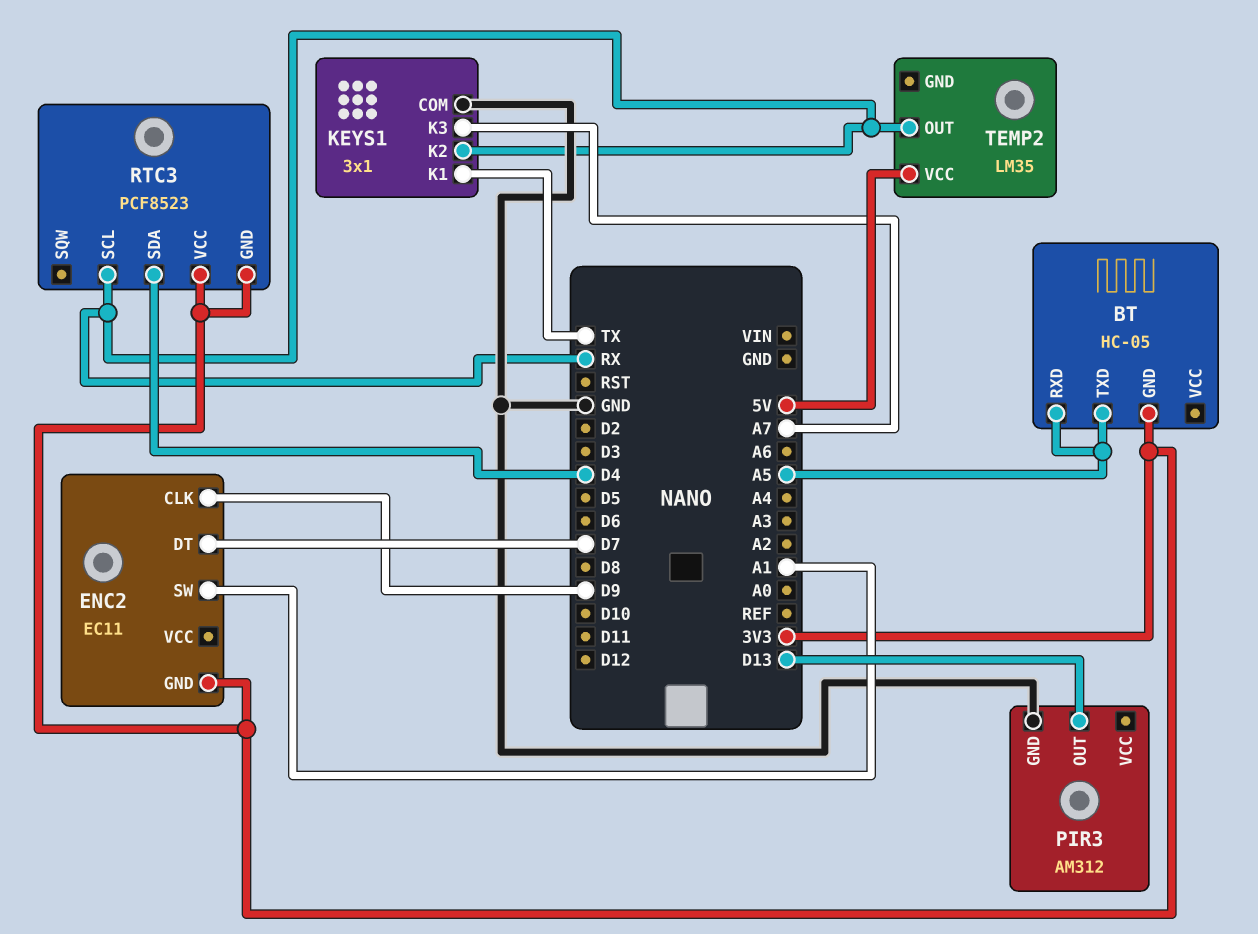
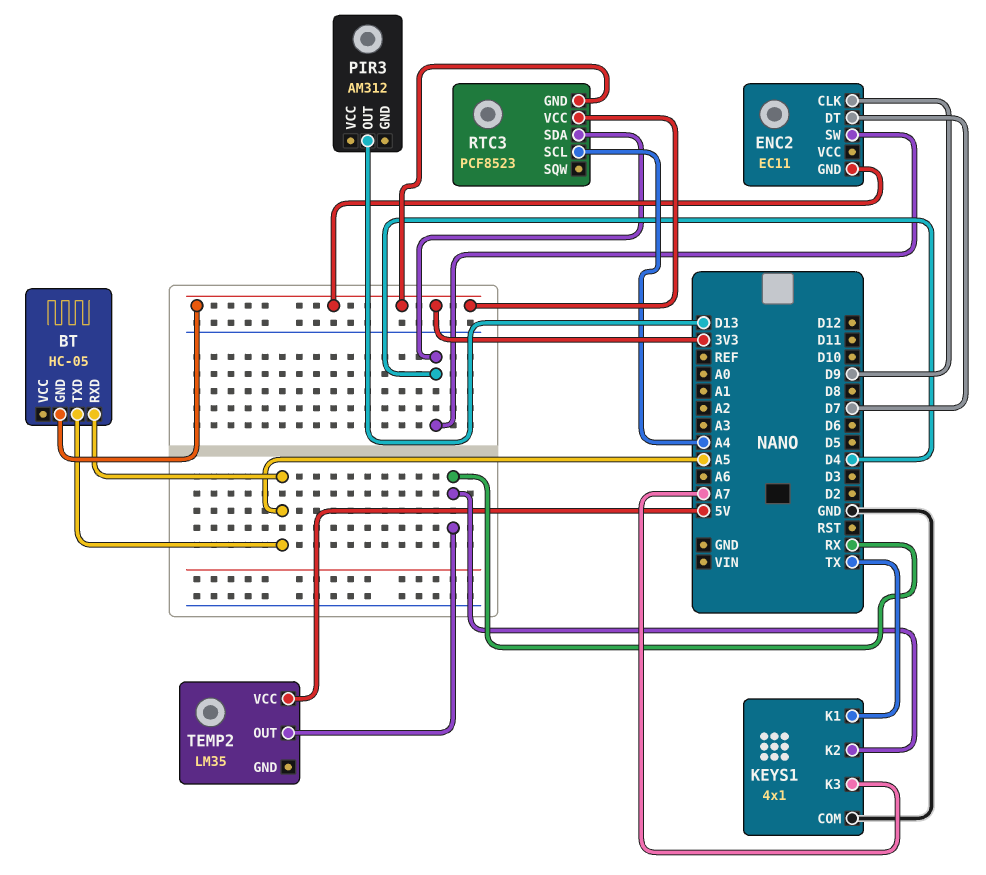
ENC2 pin SW: A1 -> D4
KEYS1: 3x1 -> 4x1
PIR3 pin GND: GND -> none
RTC3 pin SCL: RX -> A4

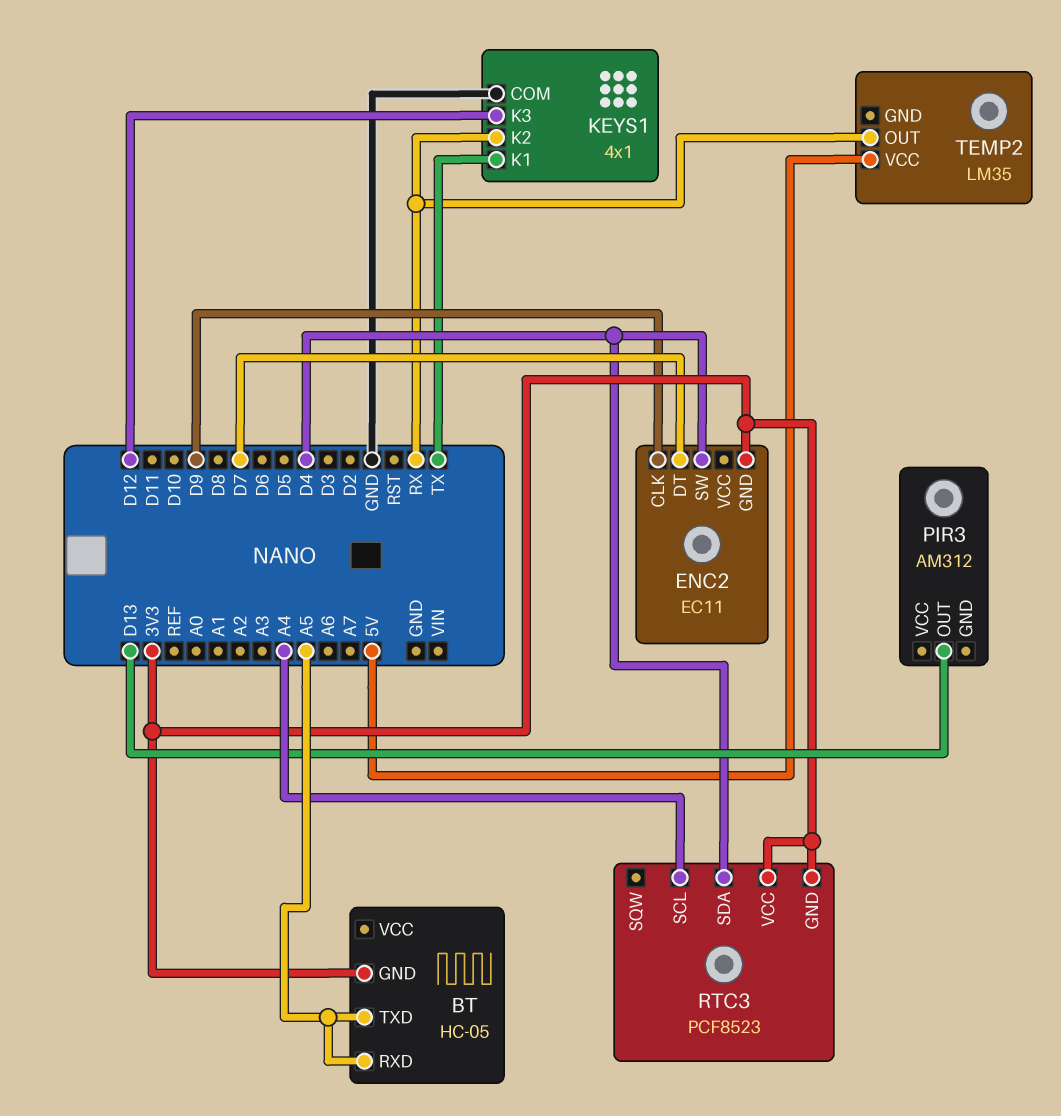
KEYS1 pin K3: A7 -> D12

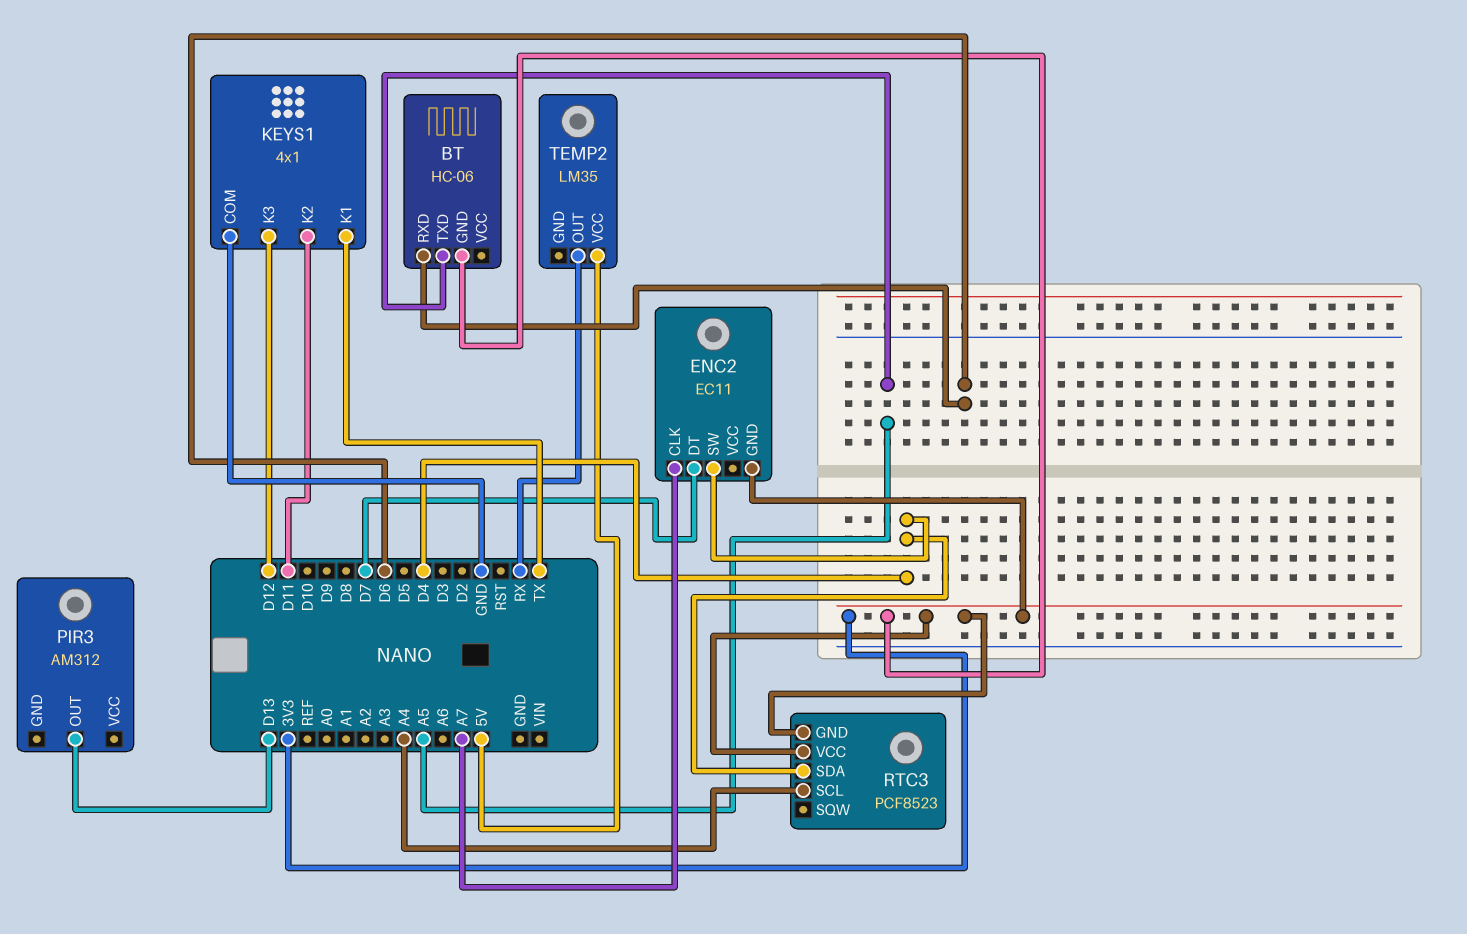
BT: HC-05 -> HC-06
BT pin RXD: A5 -> D6
ENC2 pin CLK: D9 -> A7
KEYS1 pin K2: RX -> D11

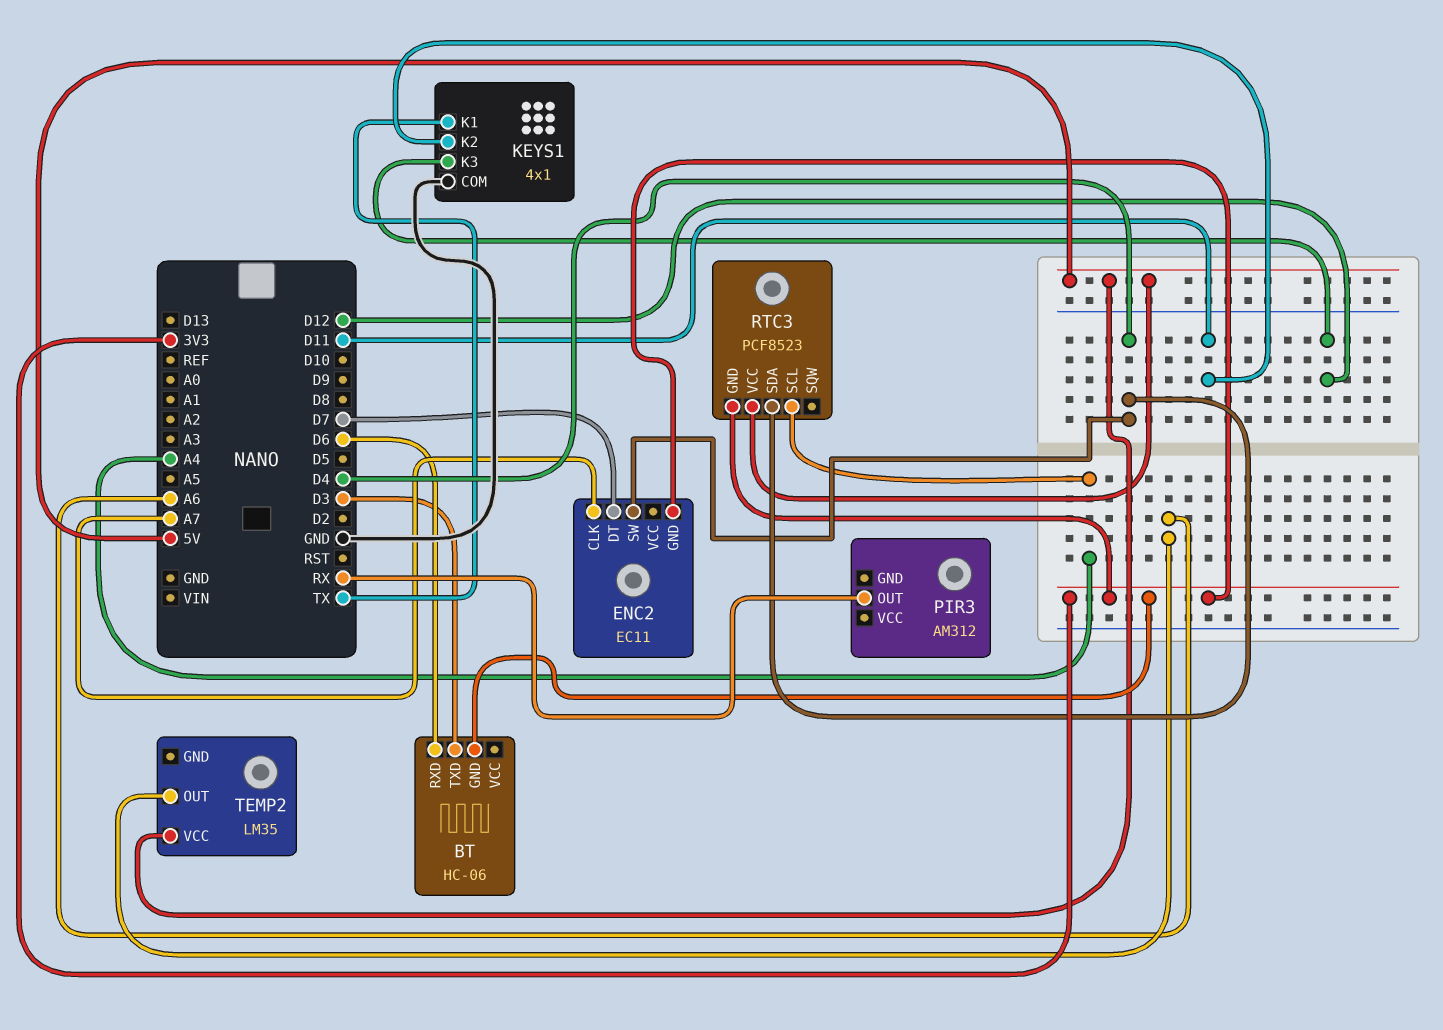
BT pin TXD: A5 -> D3
PIR3 pin OUT: D13 -> RX
RTC3 pin VCC: 3V3 -> 5V
TEMP2 pin OUT: RX -> A6

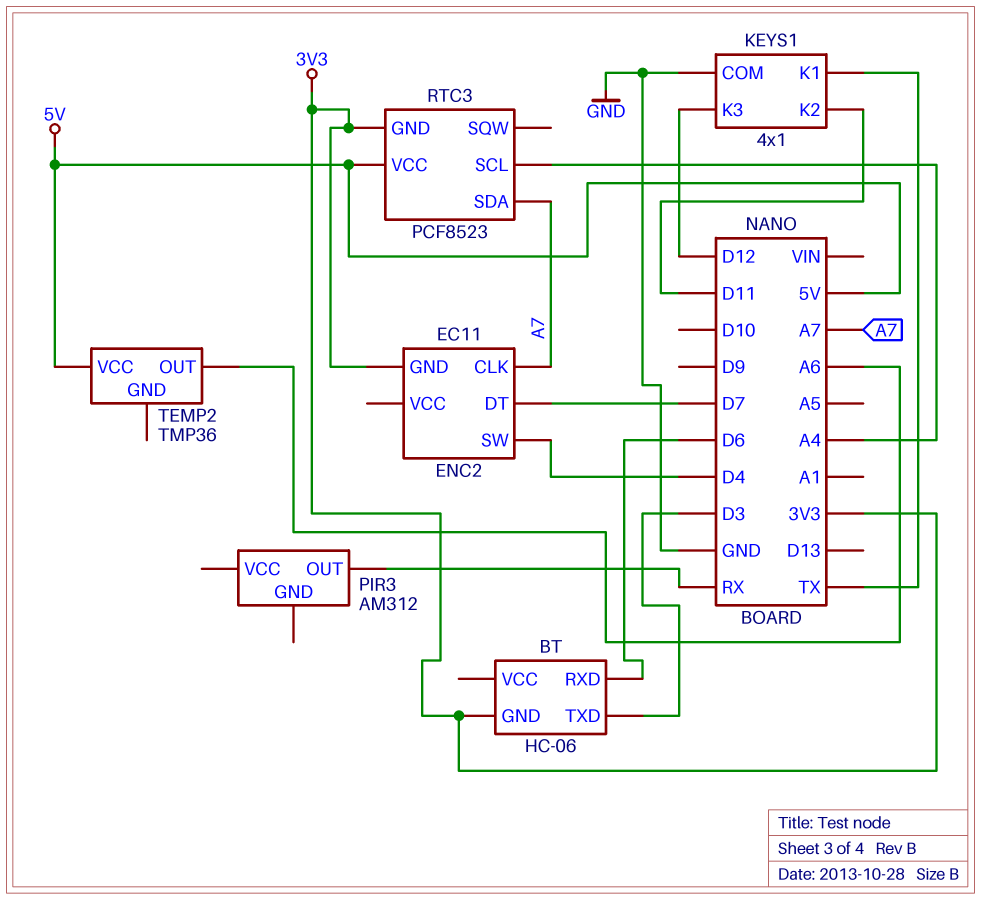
RTC3 pin SDA: D4 -> A7
TEMP2: LM35 -> TMP36

